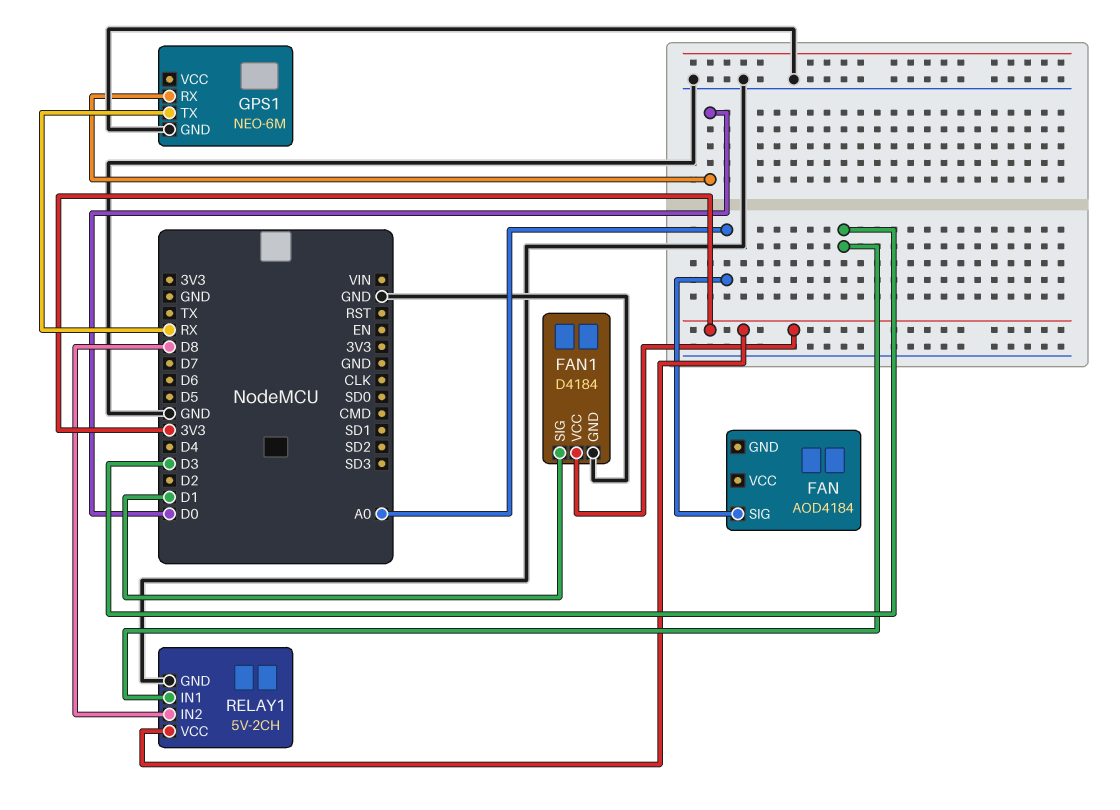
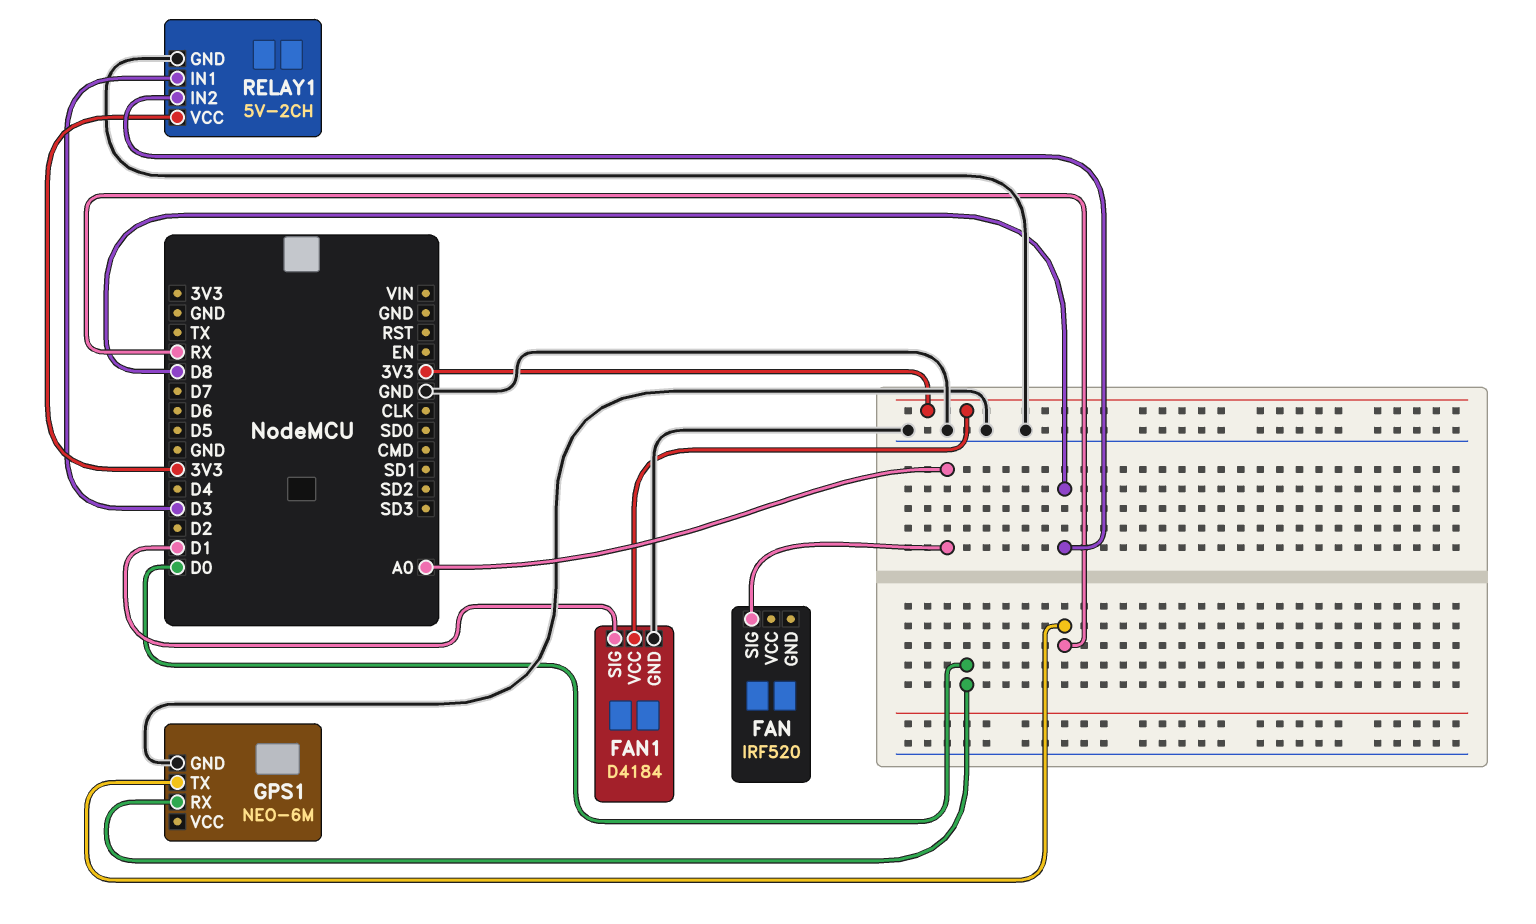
FAN: AOD4184 -> IRF520

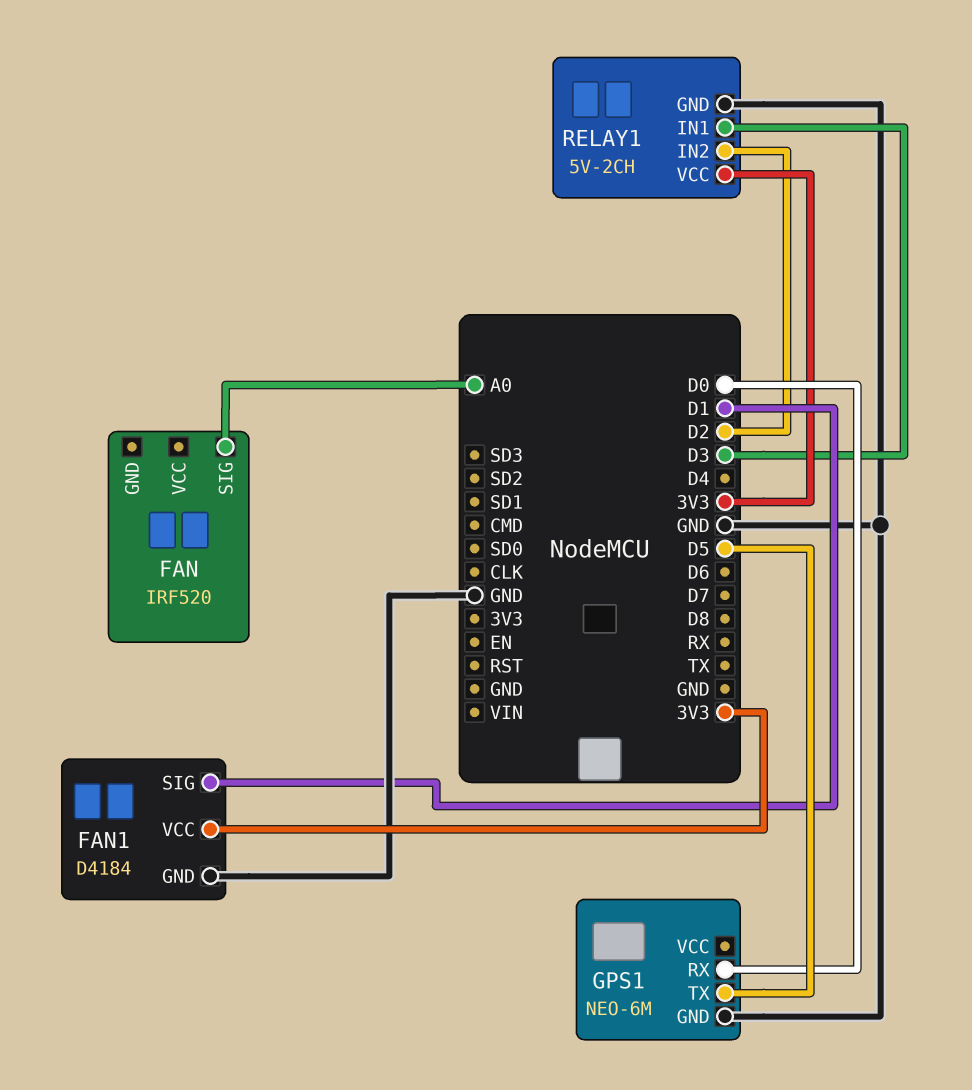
GPS1 pin TX: RX -> D5
RELAY1 pin IN2: D8 -> D2

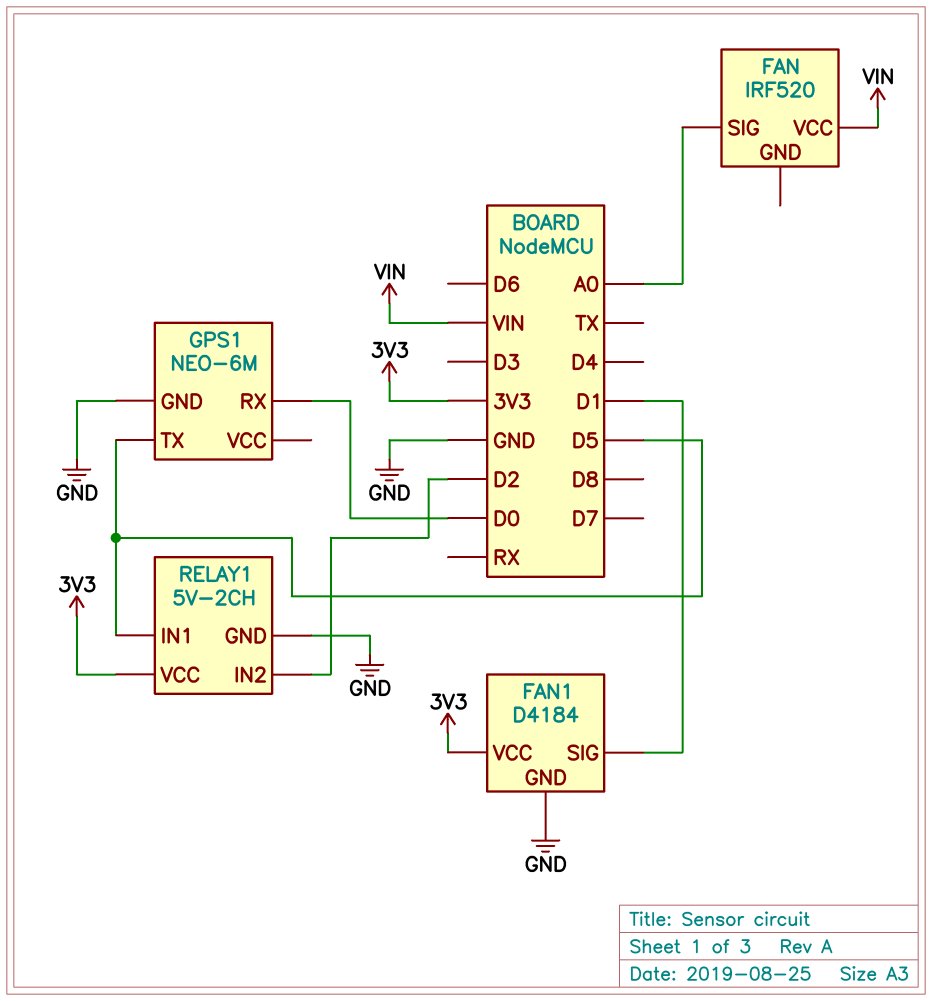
FAN pin VCC: none -> VIN
RELAY1 pin IN1: D3 -> D5

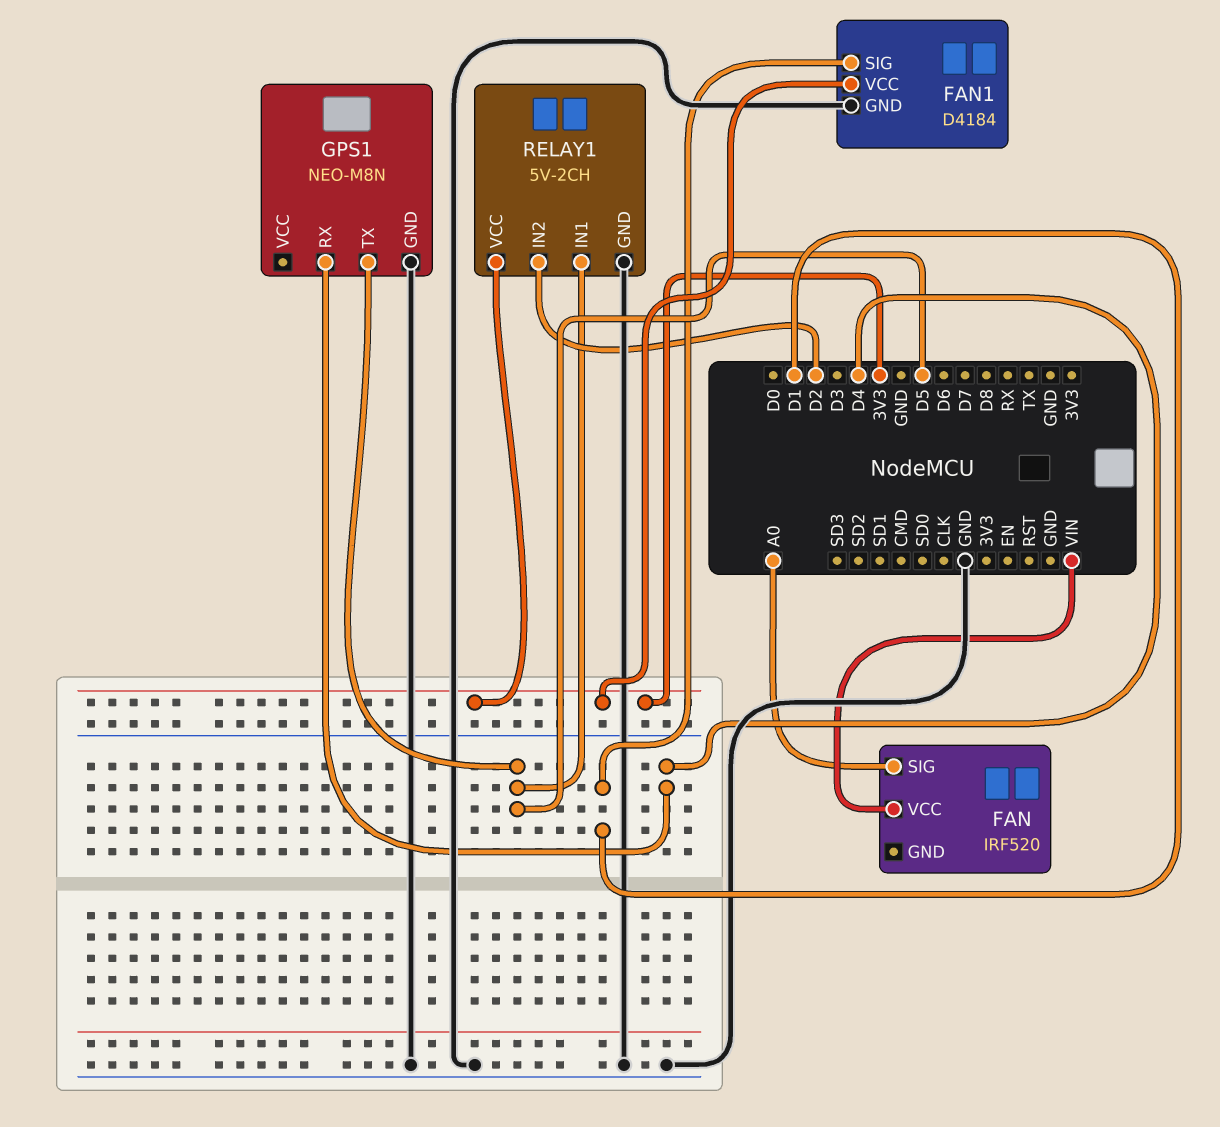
GPS1: NEO-6M -> NEO-M8N
GPS1 pin RX: D0 -> D4

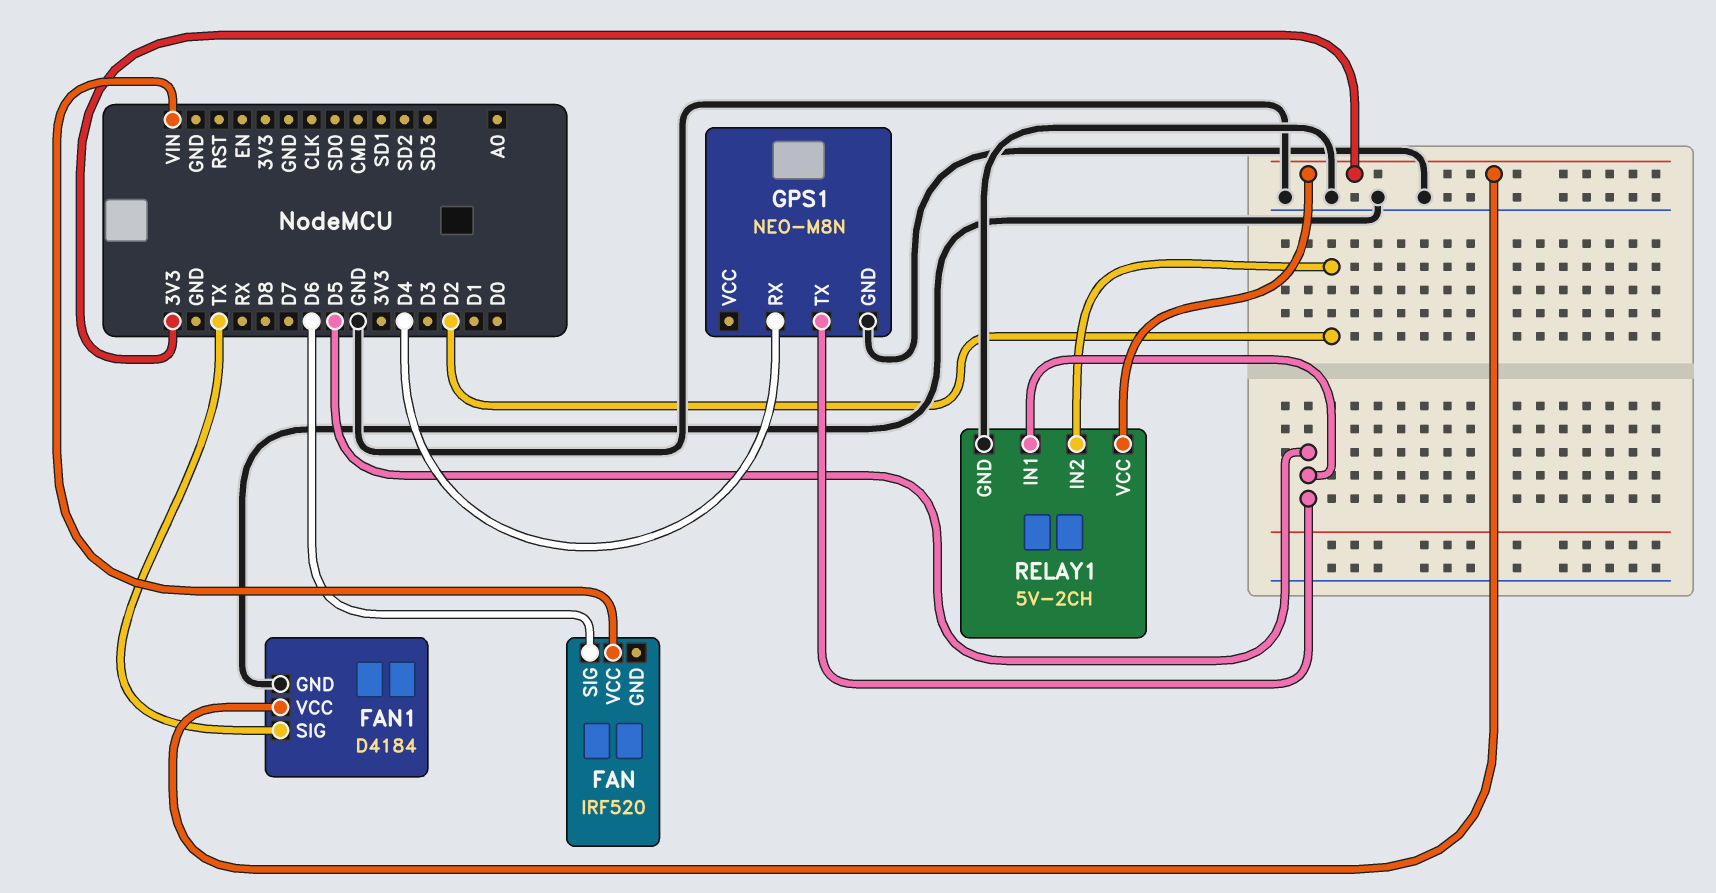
FAN pin SIG: A0 -> D6
FAN1 pin SIG: D1 -> TX

